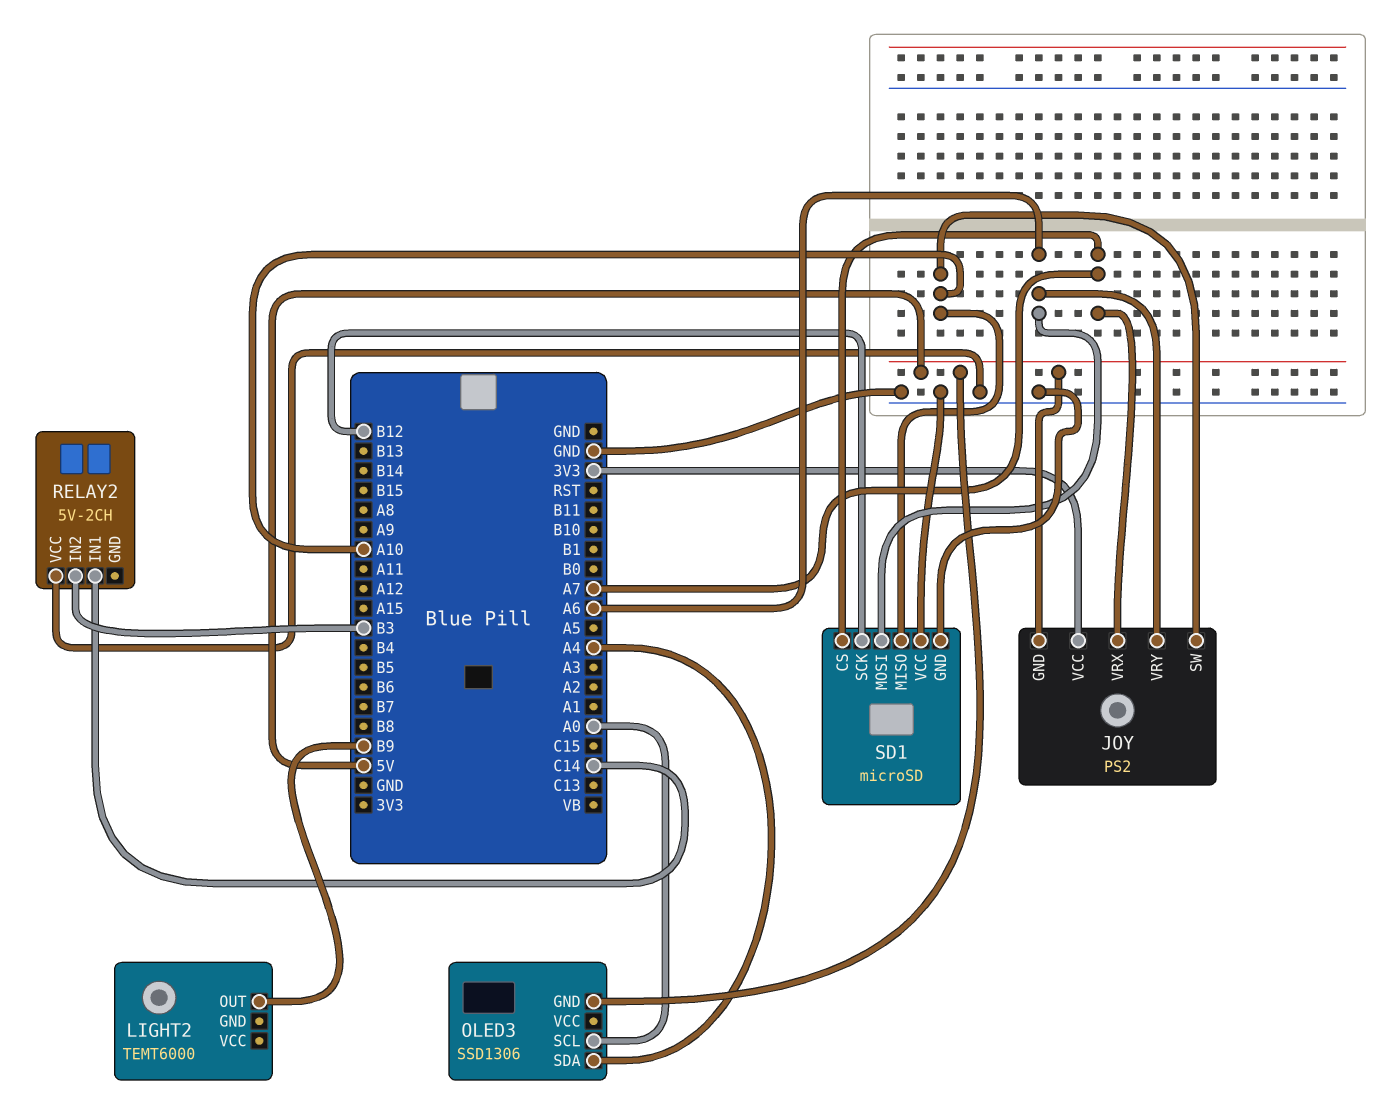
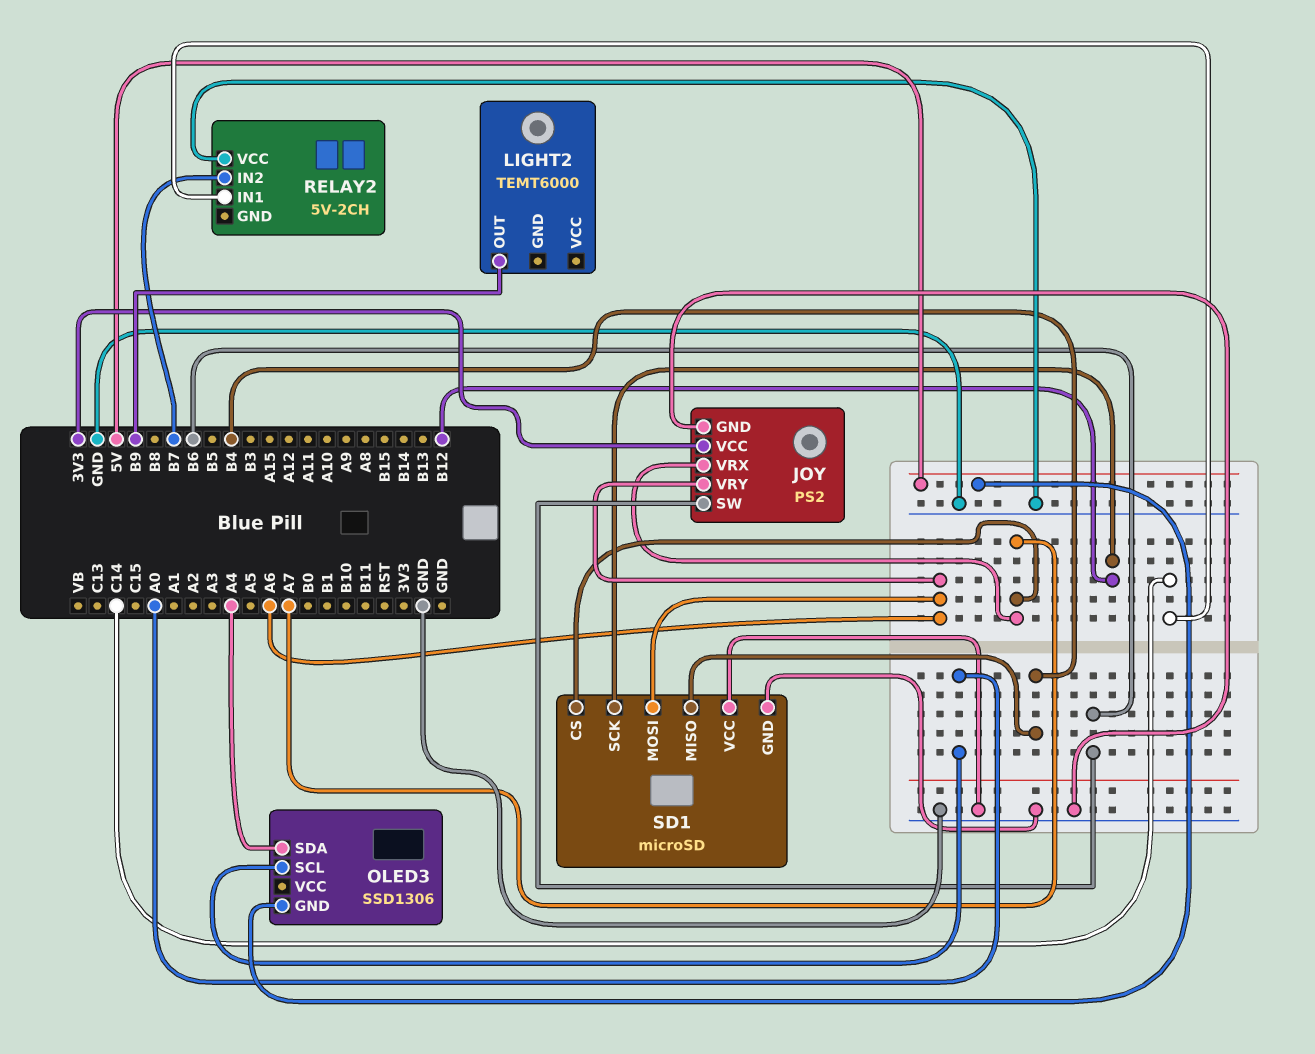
JOY pin GND: 5V -> GND
JOY pin SW: A10 -> B6
RELAY2 pin IN2: B3 -> B7
SD1 pin MISO: A10 -> B4

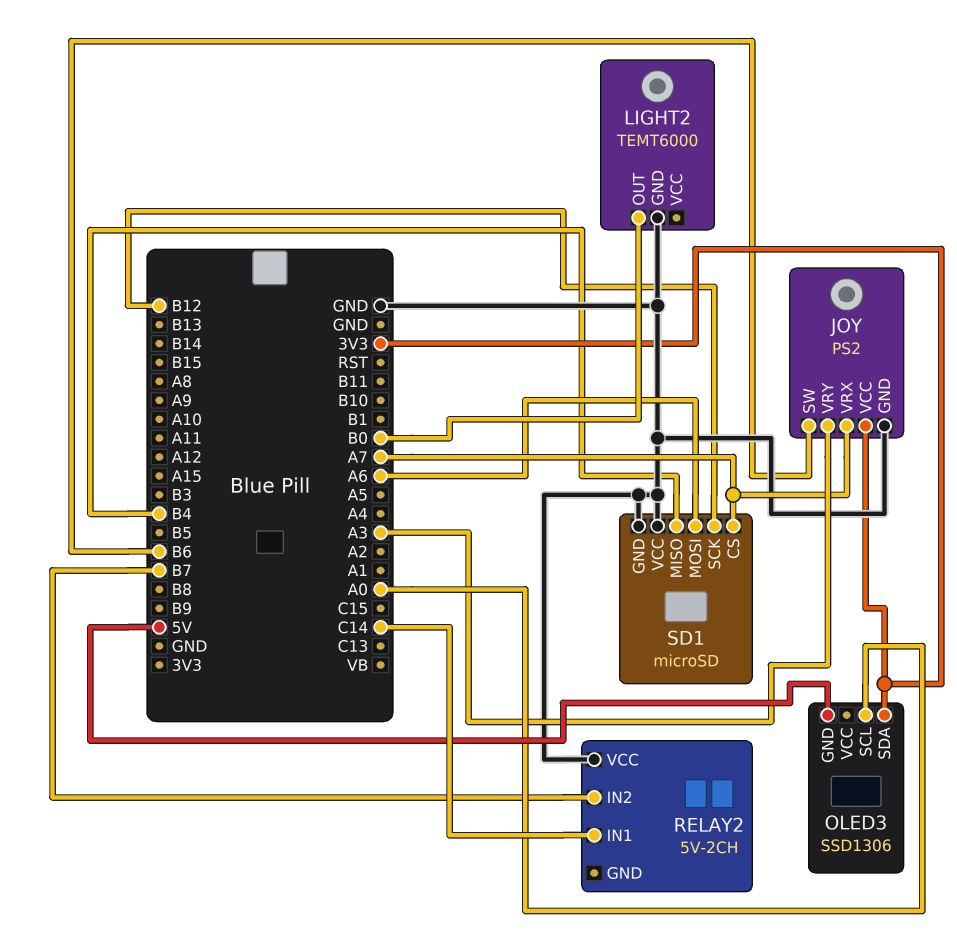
JOY pin VRY: A6 -> A3
LIGHT2 pin GND: none -> GND
LIGHT2 pin OUT: B9 -> B0
OLED3 pin SDA: A4 -> 3V3

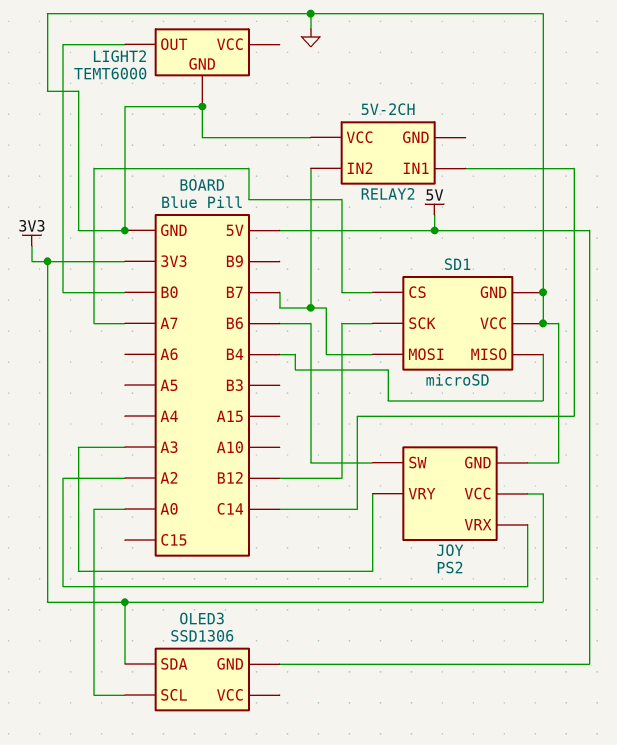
JOY pin VRX: A7 -> A2
SD1 pin MOSI: A6 -> B7

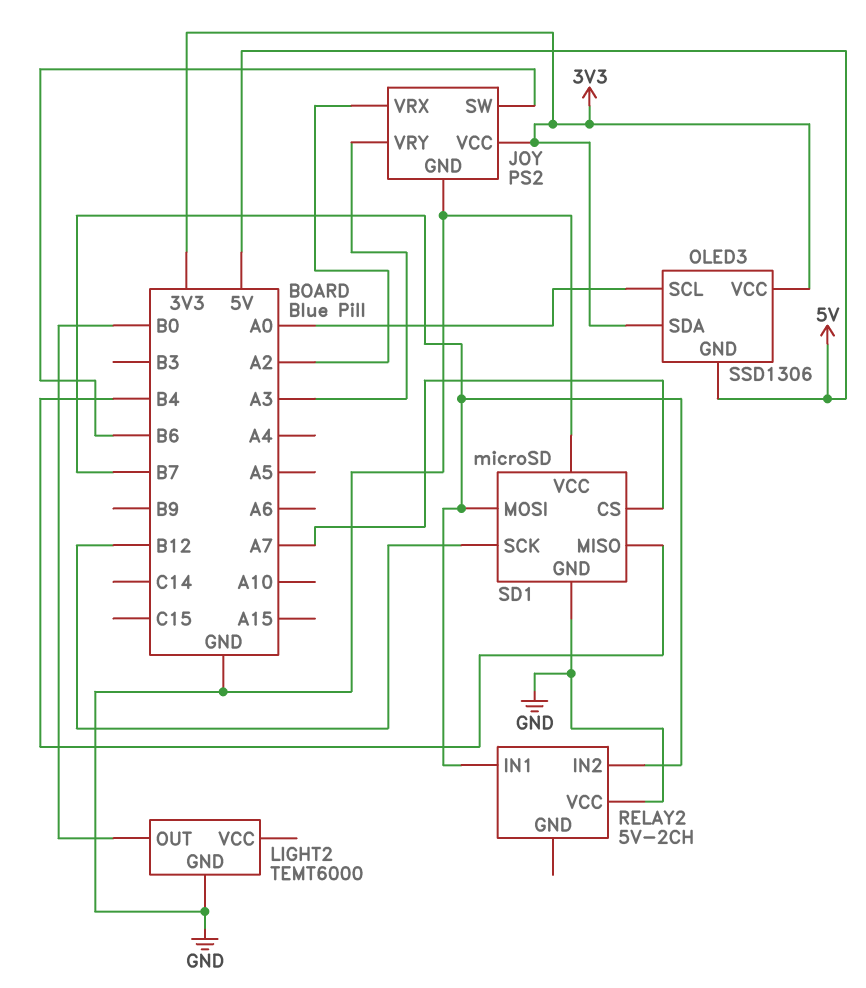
OLED3 pin VCC: none -> 3V3
RELAY2 pin IN1: C14 -> B7

